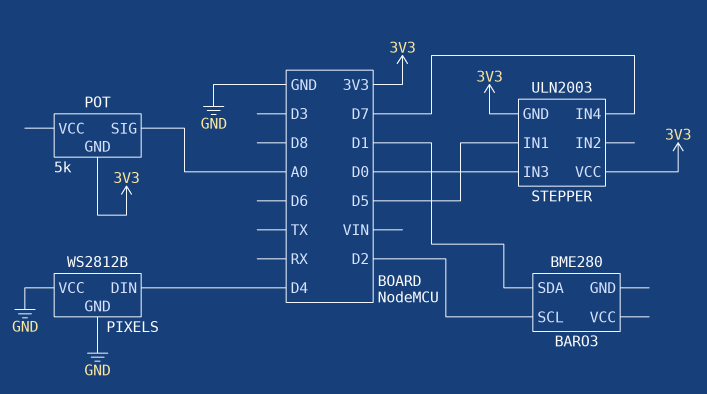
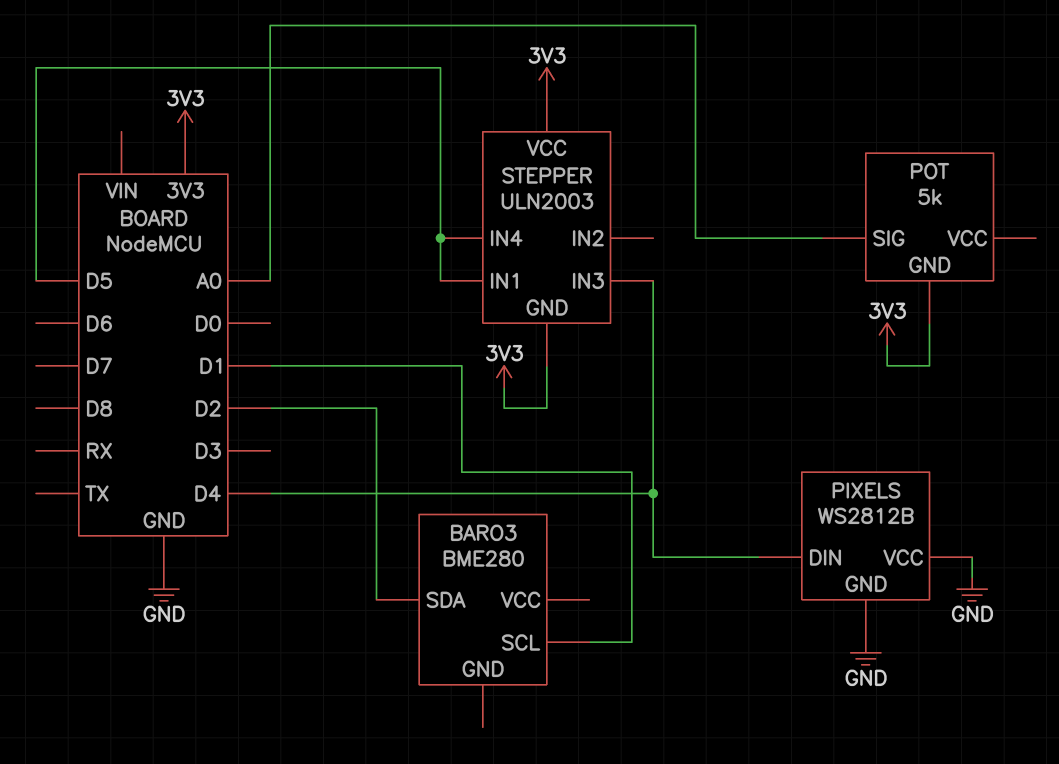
BARO3 pin SCL: D2 -> D1
BARO3 pin SDA: D1 -> D2
STEPPER pin IN3: D0 -> D4
STEPPER pin IN4: D7 -> D5

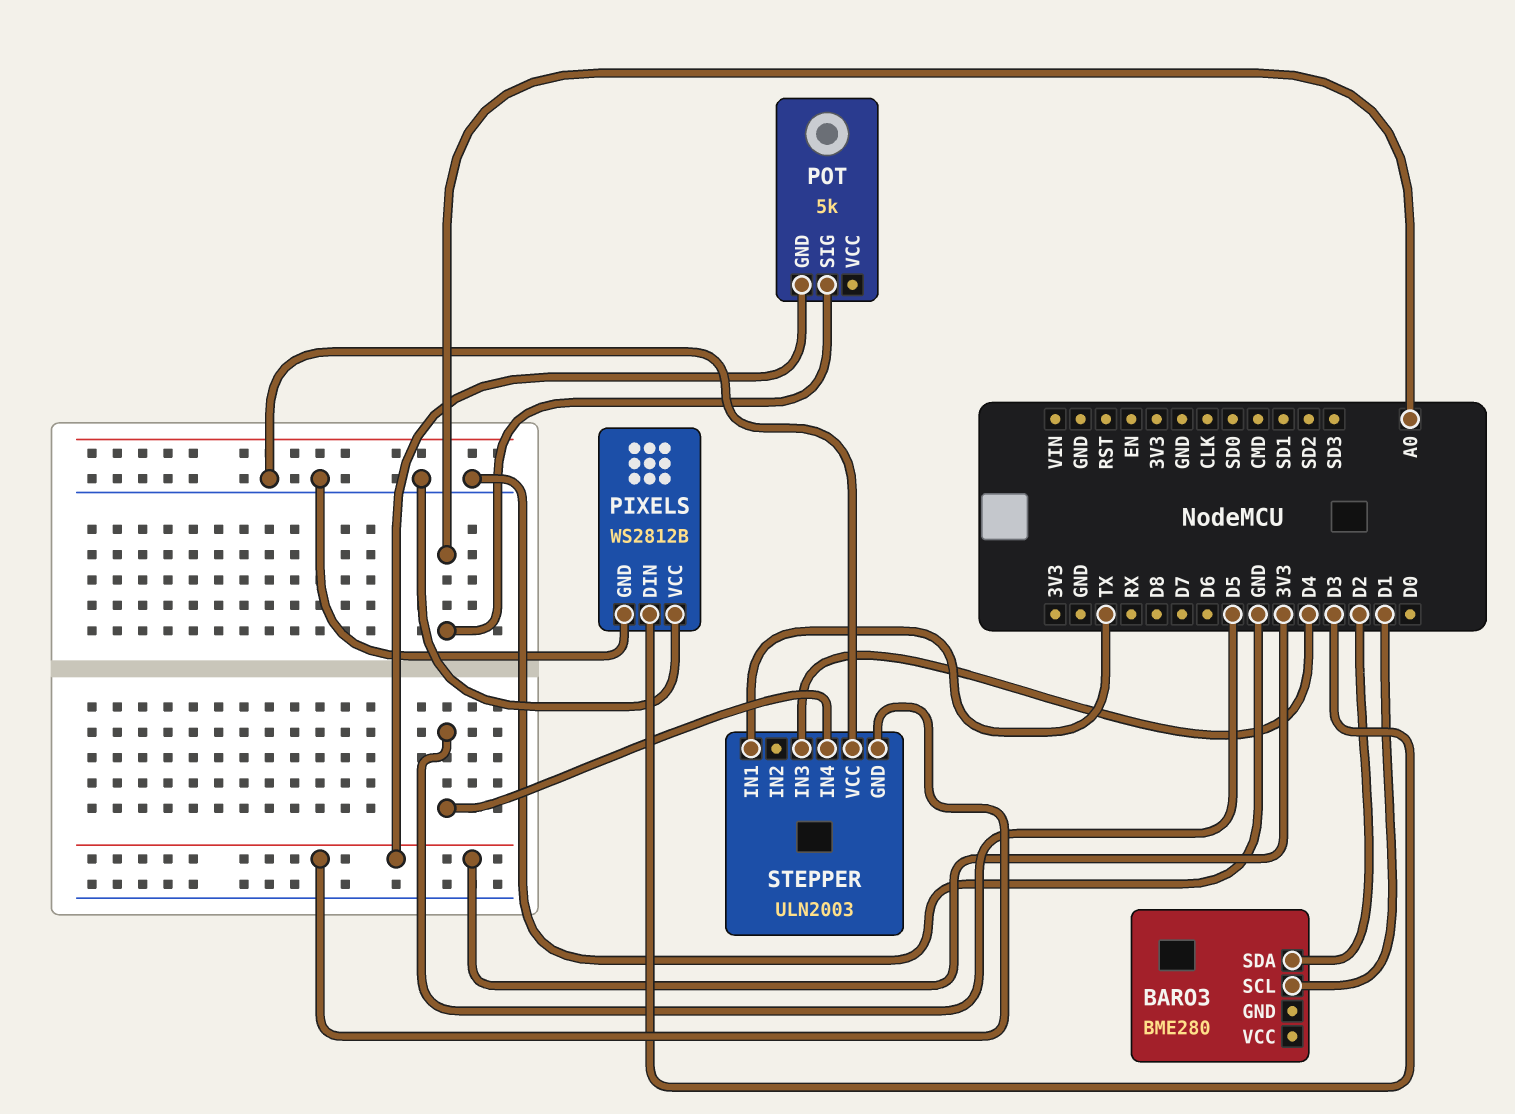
PIXELS pin DIN: D4 -> D3
STEPPER pin IN1: D5 -> TX
STEPPER pin VCC: 3V3 -> GND

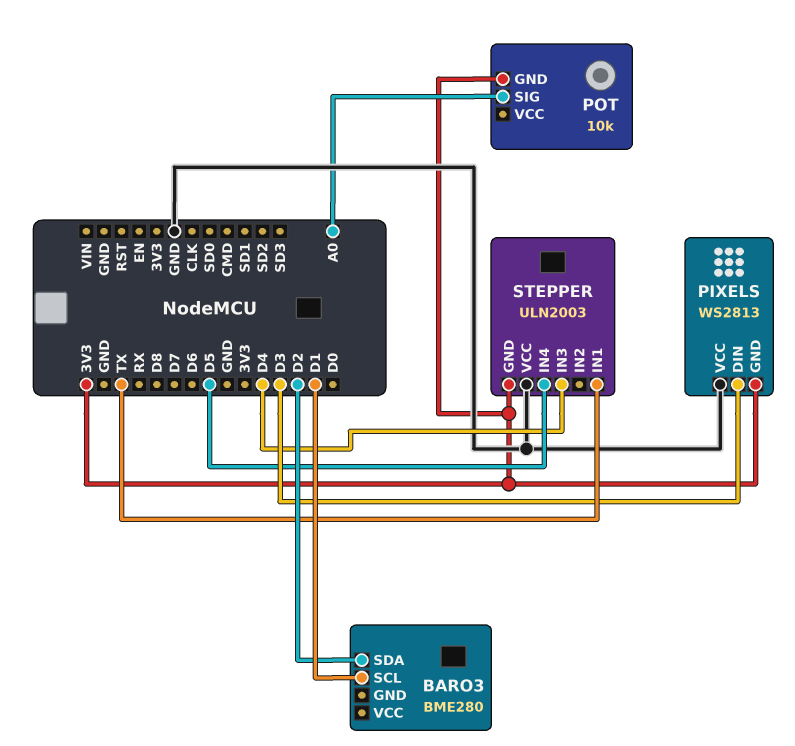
PIXELS: WS2812B -> WS2813
PIXELS pin GND: GND -> 3V3
POT: 5k -> 10k

